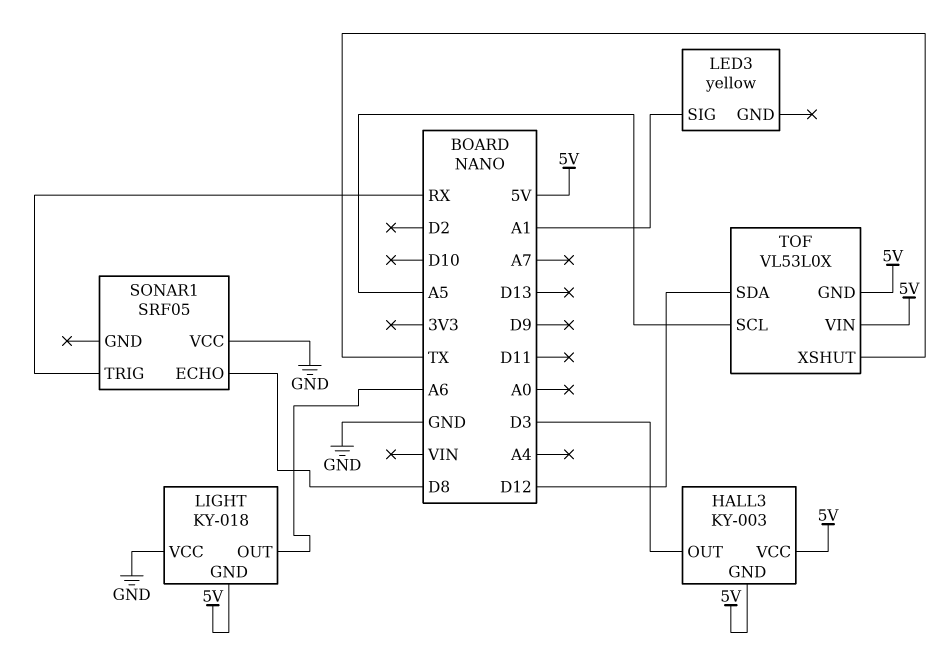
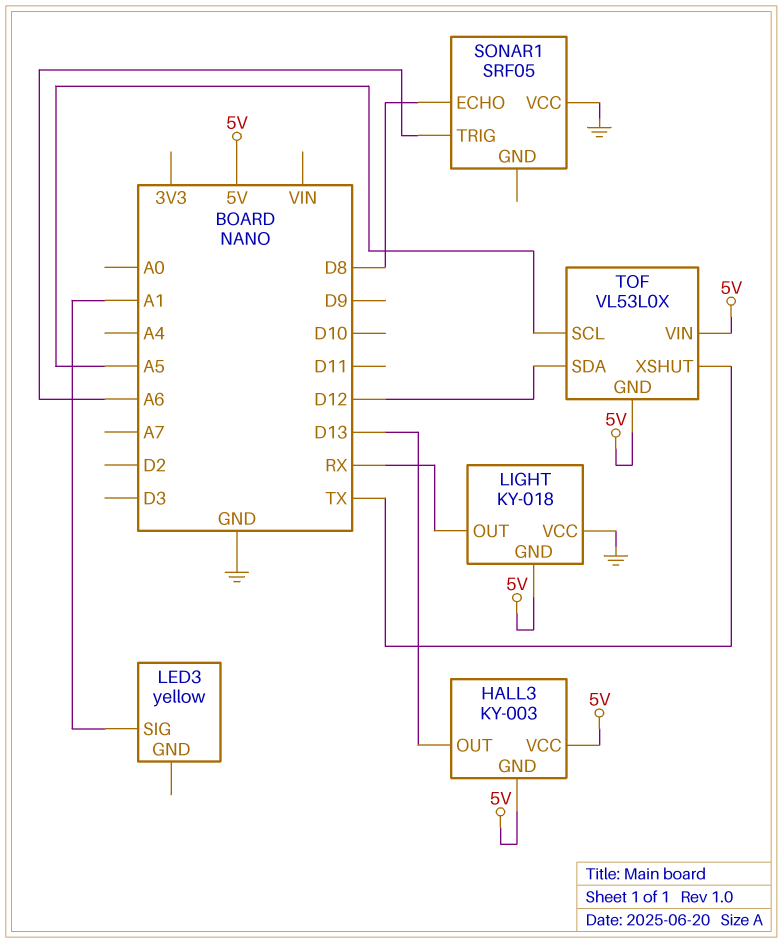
HALL3 pin OUT: D3 -> D13
LIGHT pin OUT: A6 -> RX
SONAR1 pin TRIG: RX -> A6

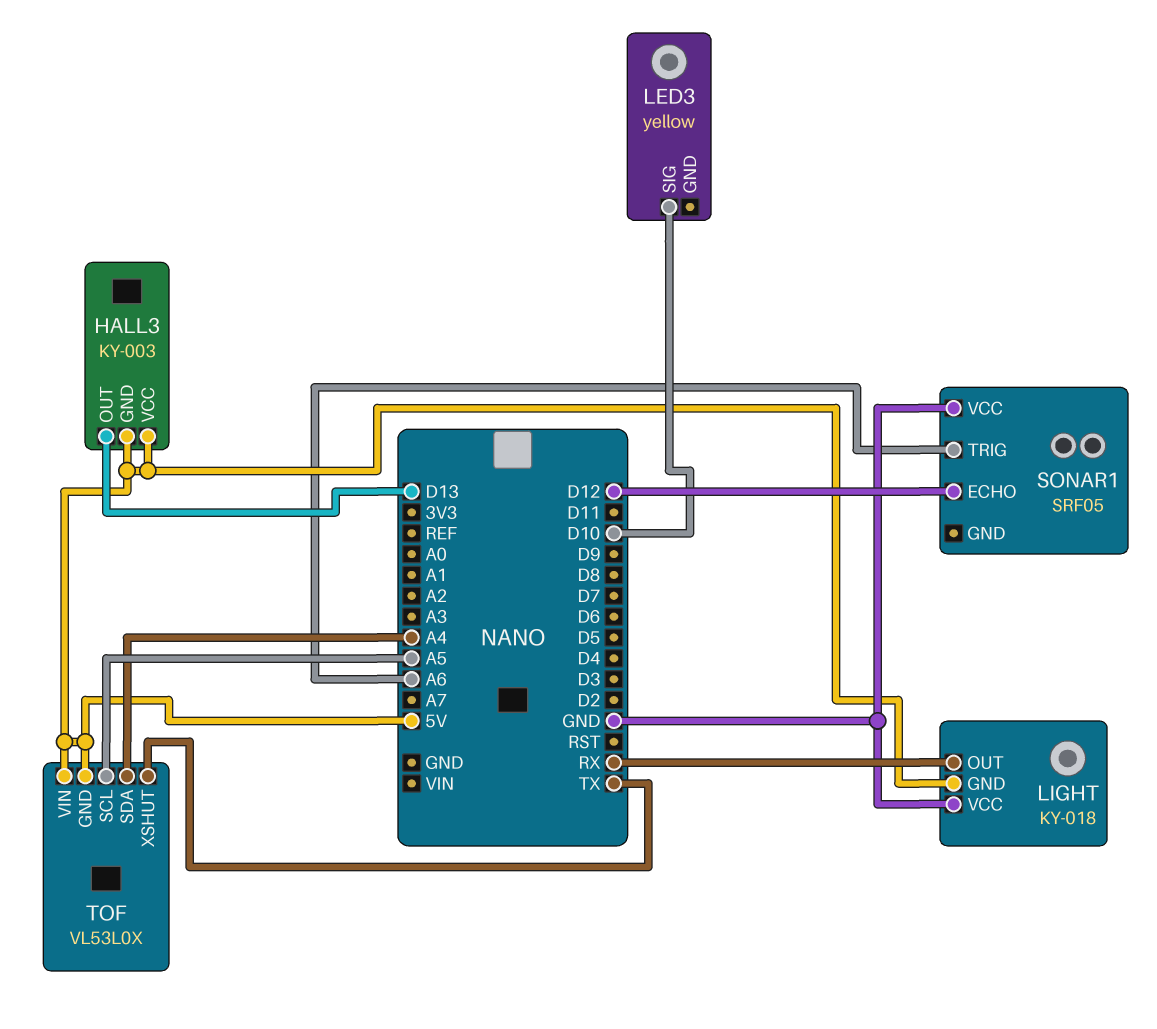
LED3 pin SIG: A1 -> D10
SONAR1 pin ECHO: D8 -> D12
TOF pin SDA: D12 -> A4

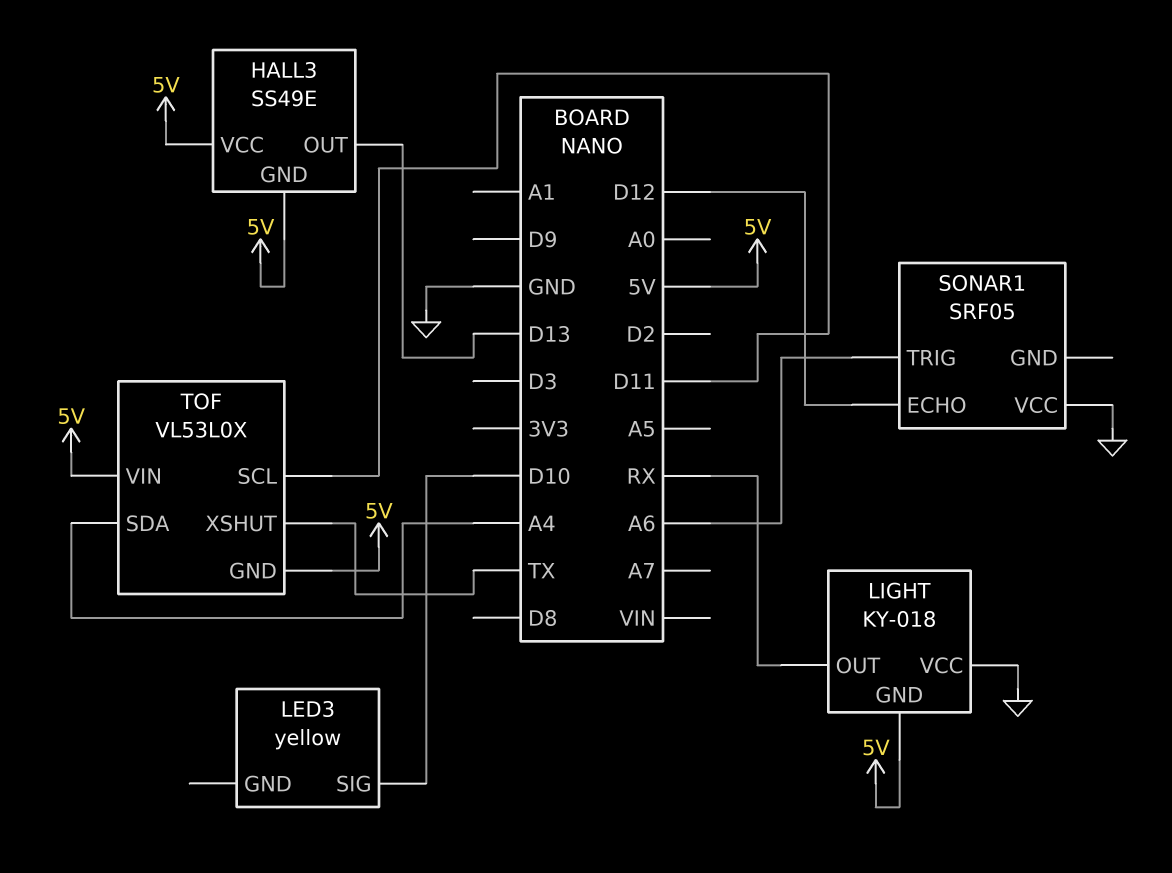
HALL3: KY-003 -> SS49E
TOF pin SCL: A5 -> D11

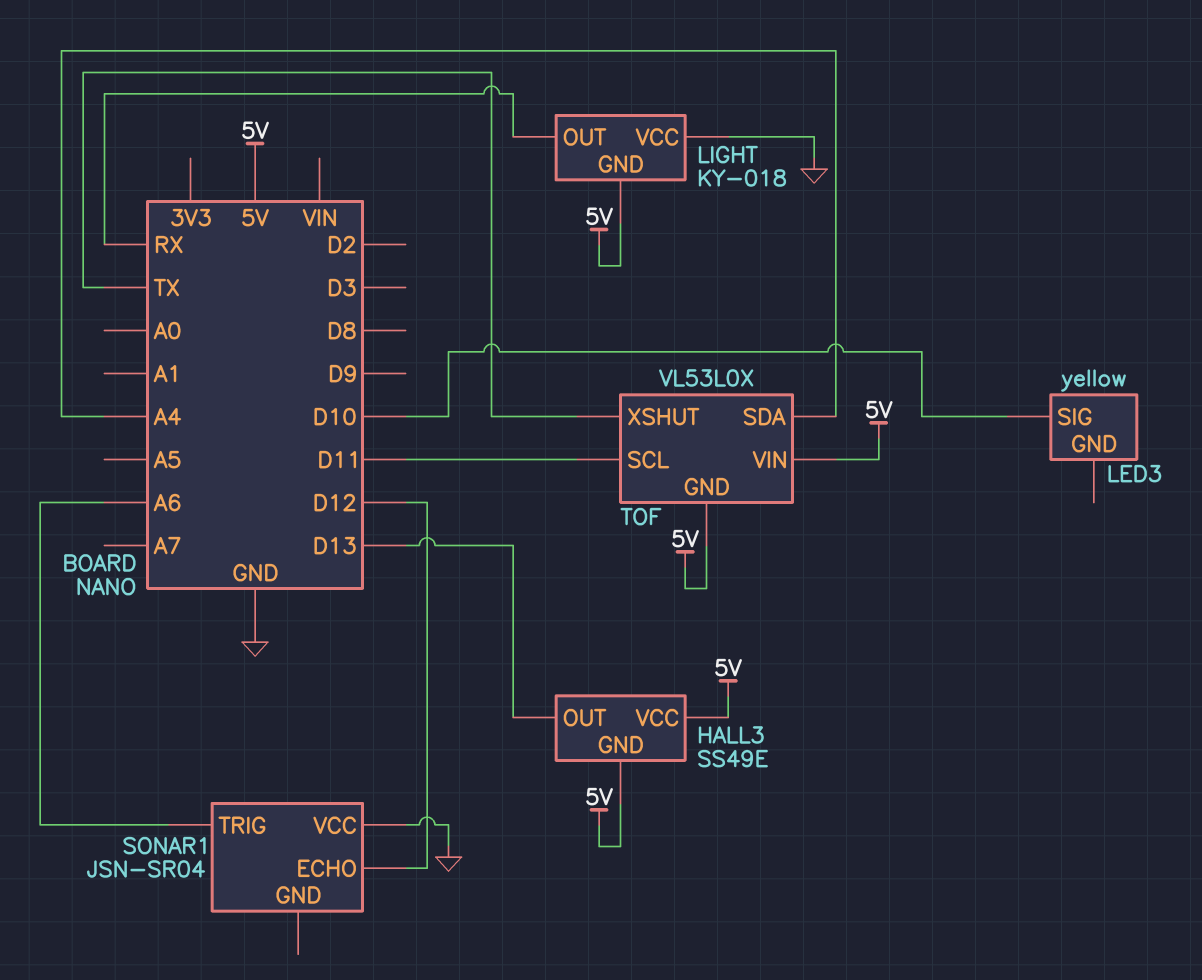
SONAR1: SRF05 -> JSN-SR04

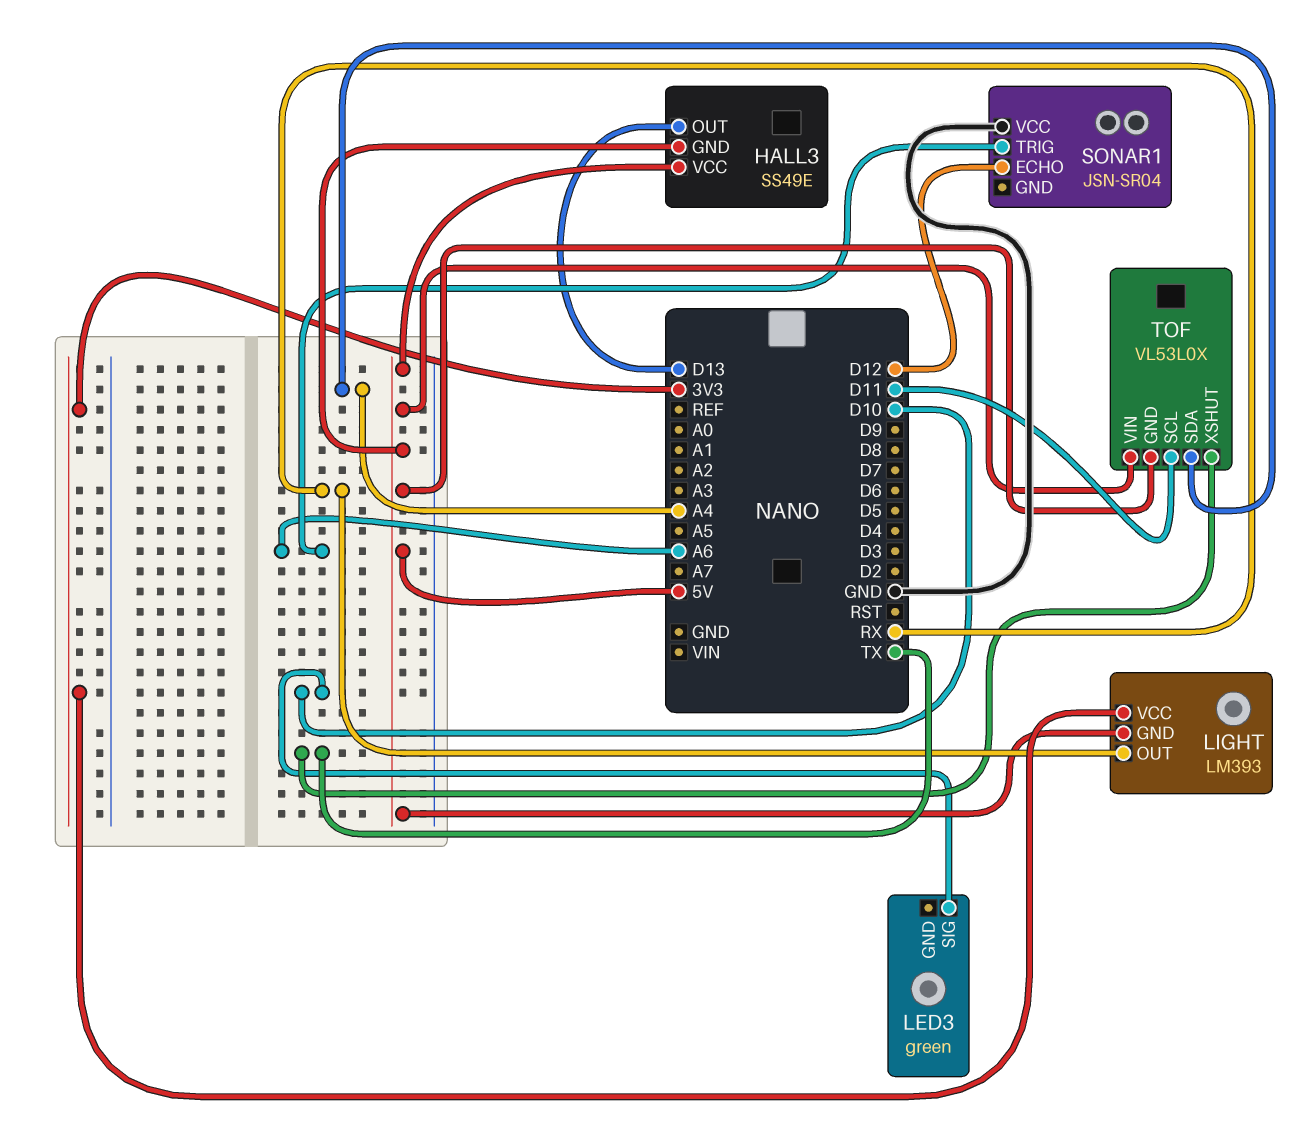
LED3: yellow -> green
LIGHT: KY-018 -> LM393
LIGHT pin VCC: GND -> 3V3

